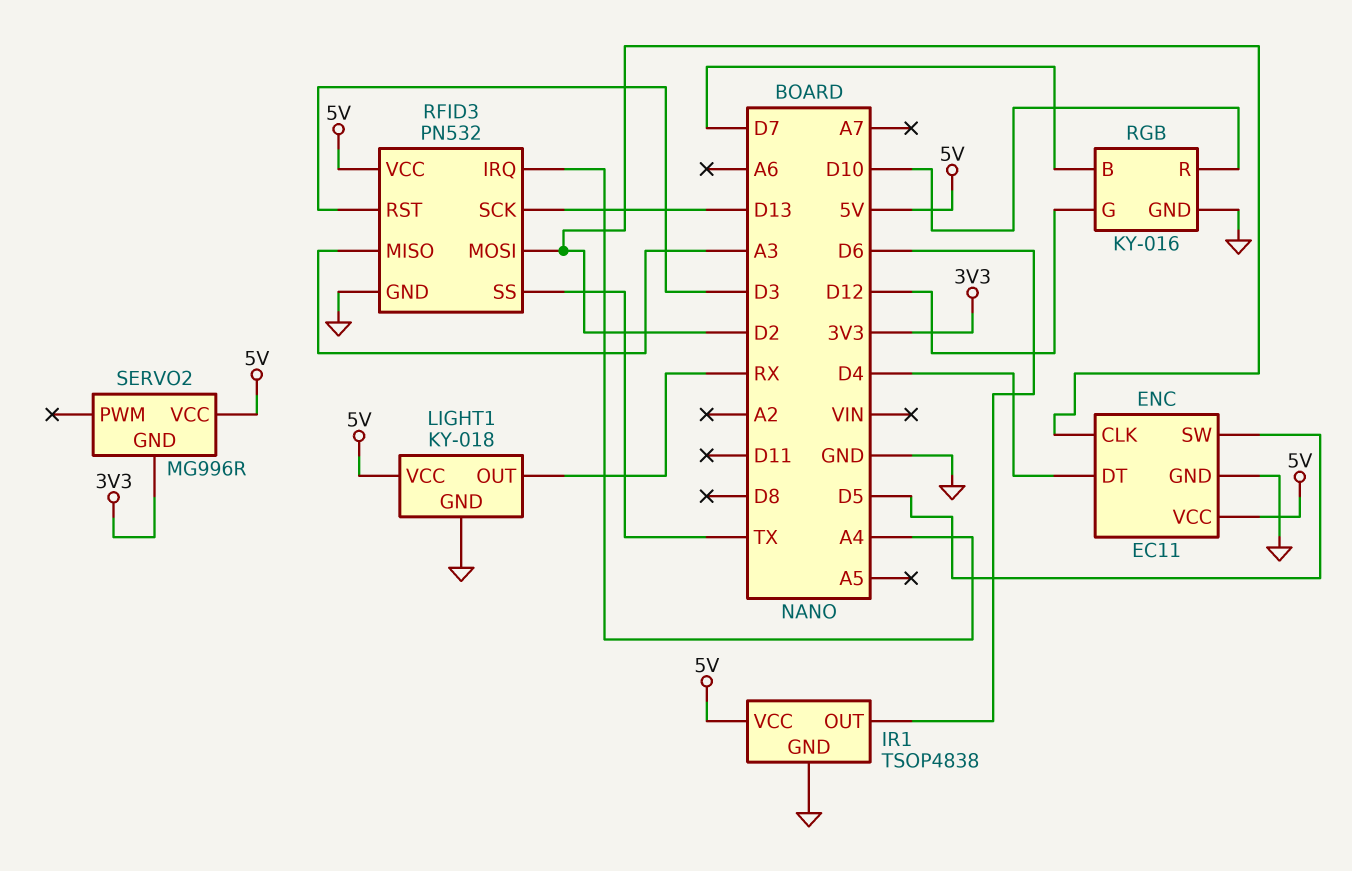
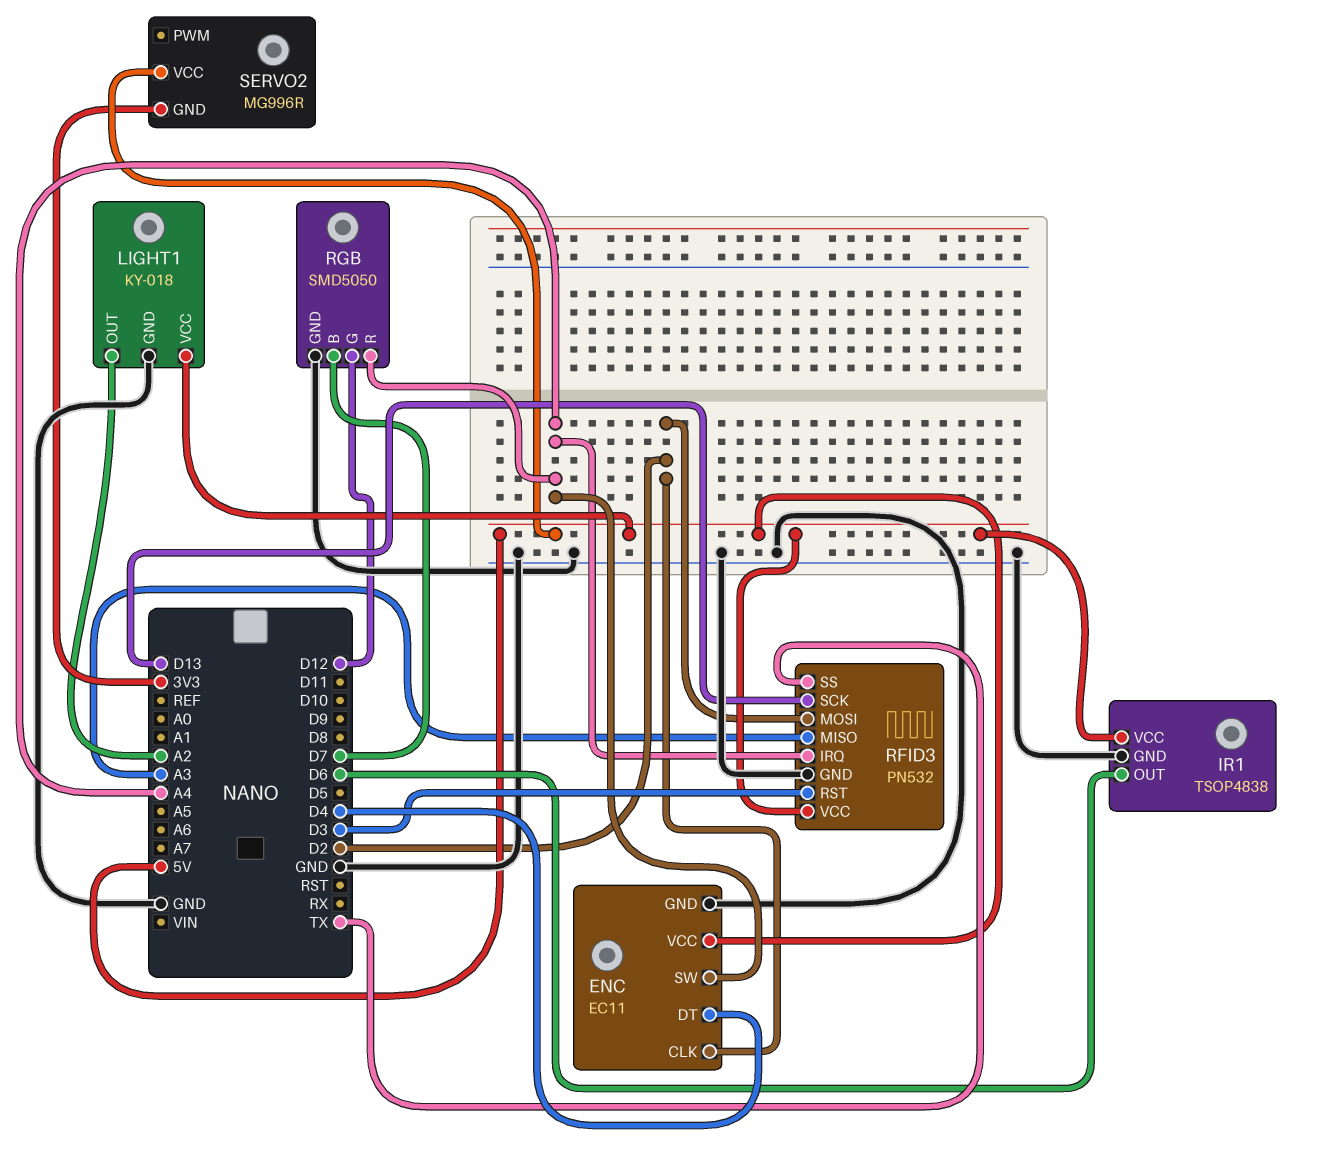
ENC pin SW: D5 -> A4
LIGHT1 pin OUT: RX -> A2
RGB: KY-016 -> SMD5050
RGB pin R: D10 -> A4

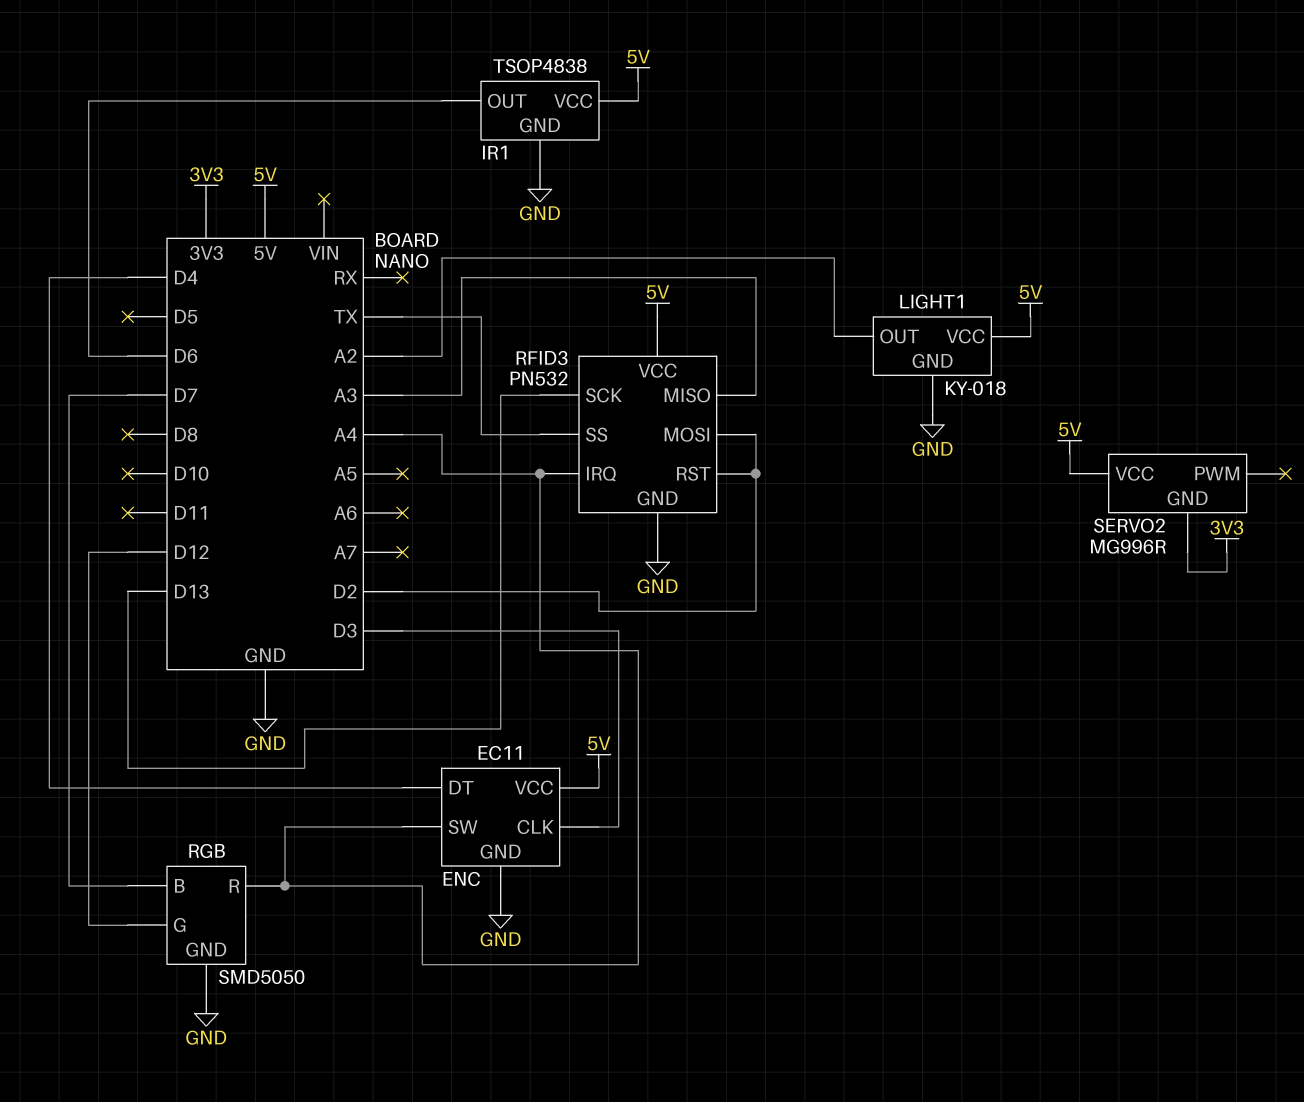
ENC pin CLK: D2 -> D3
RFID3 pin RST: D3 -> D2

